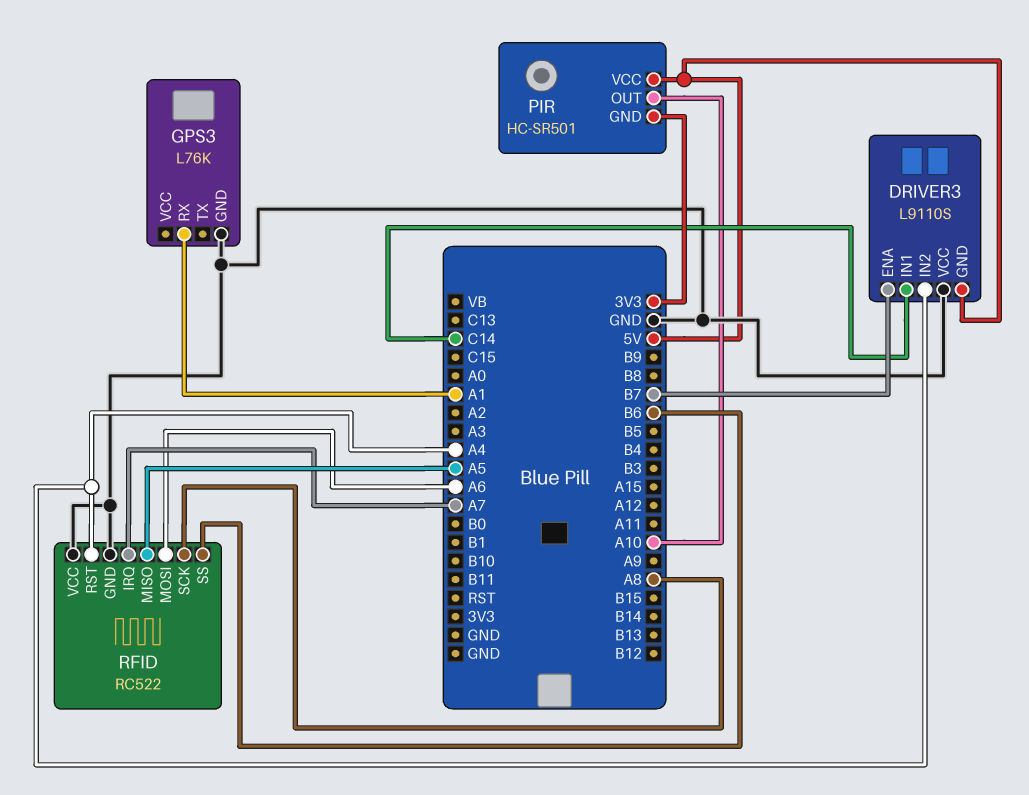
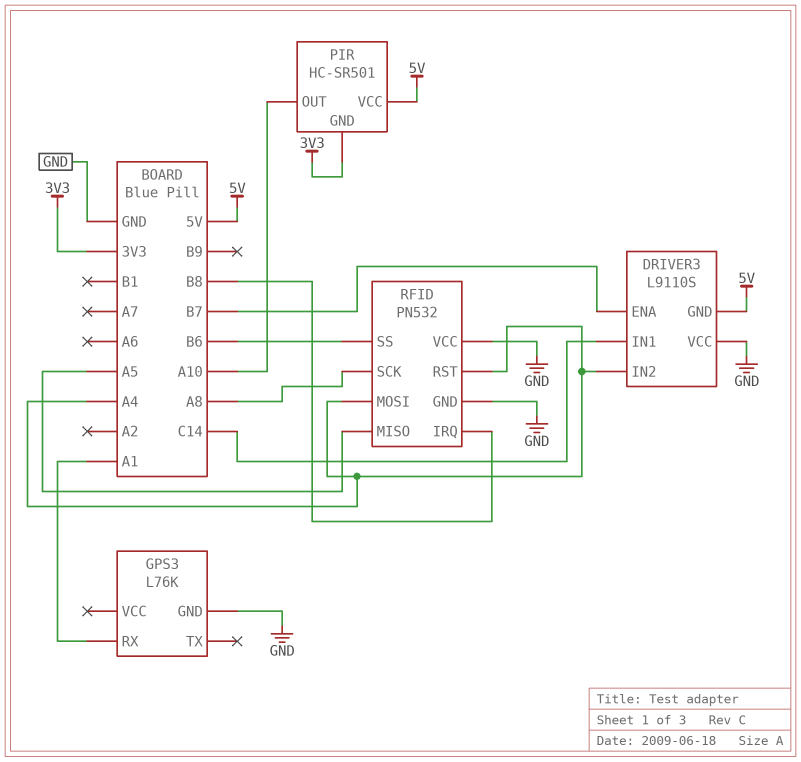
RFID: RC522 -> PN532
RFID pin IRQ: A7 -> B8
RFID pin MOSI: A6 -> A4

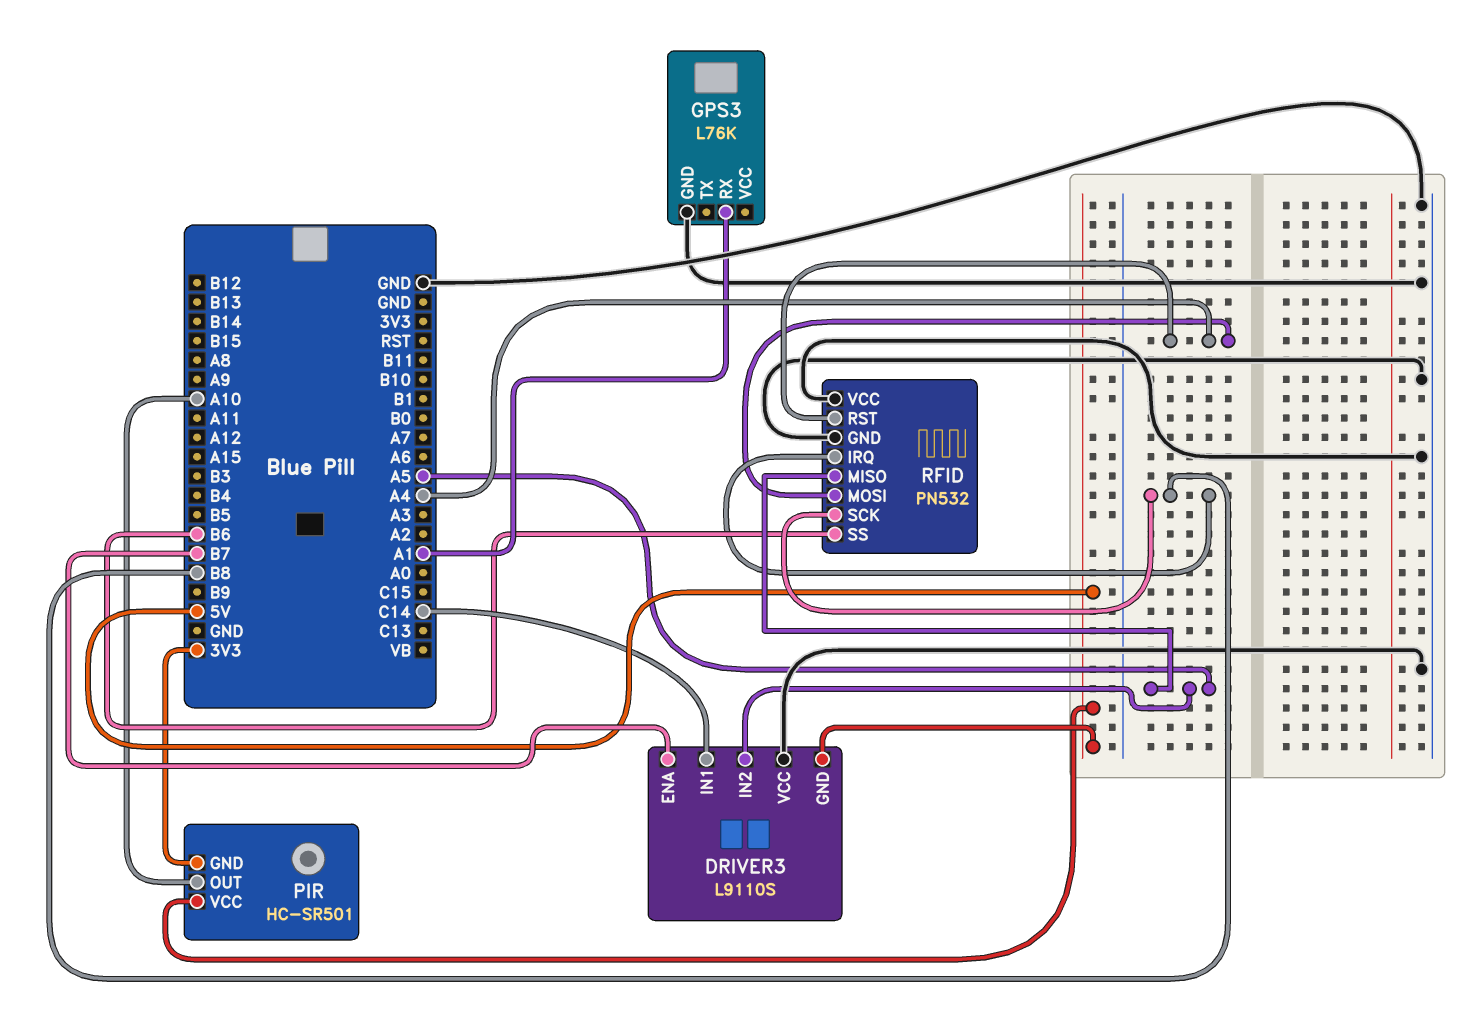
DRIVER3 pin IN2: A4 -> A5
RFID pin SCK: A8 -> B8

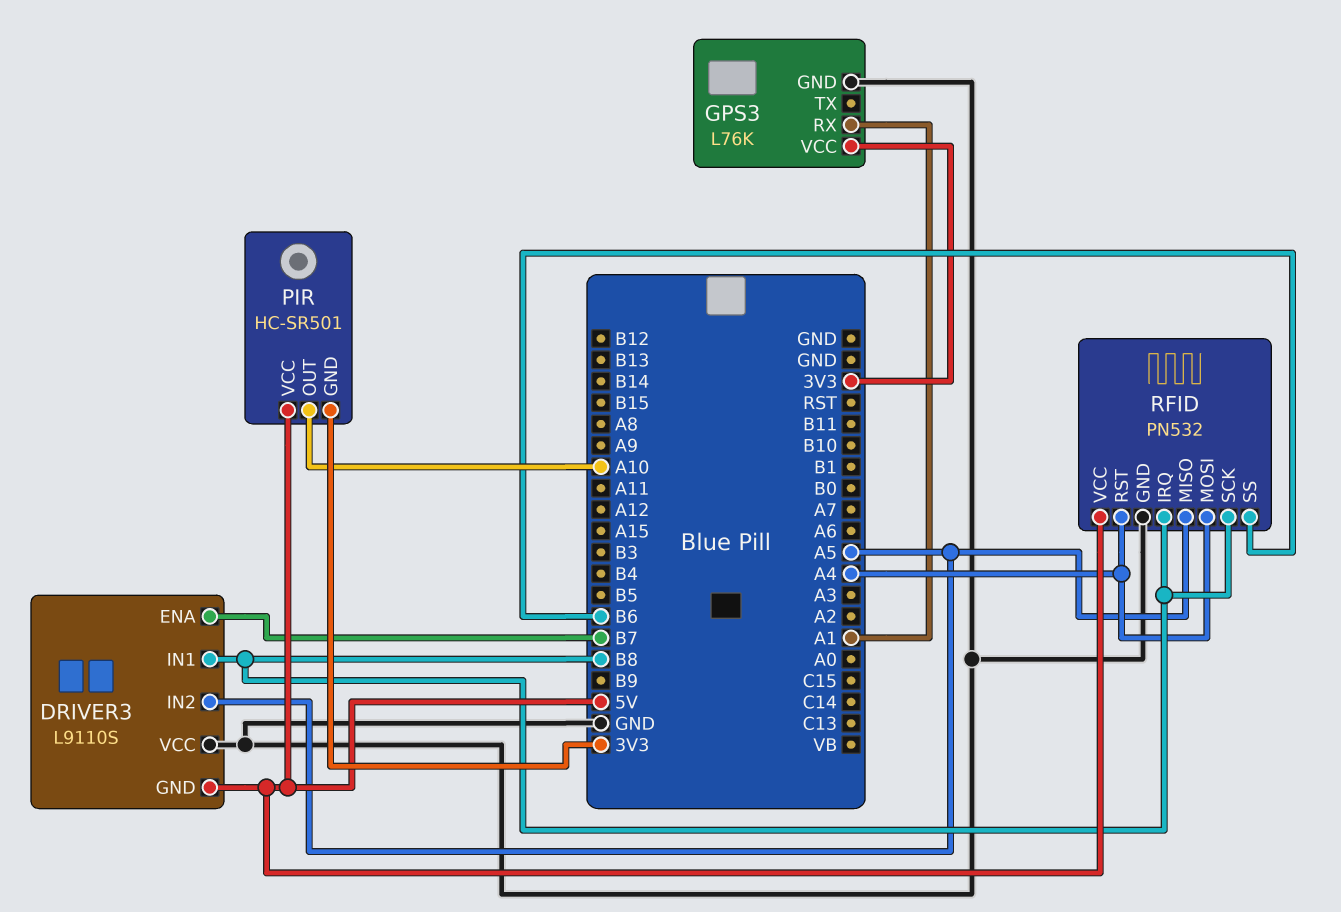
DRIVER3 pin IN1: C14 -> B8
GPS3 pin VCC: none -> 3V3
RFID pin VCC: GND -> 5V

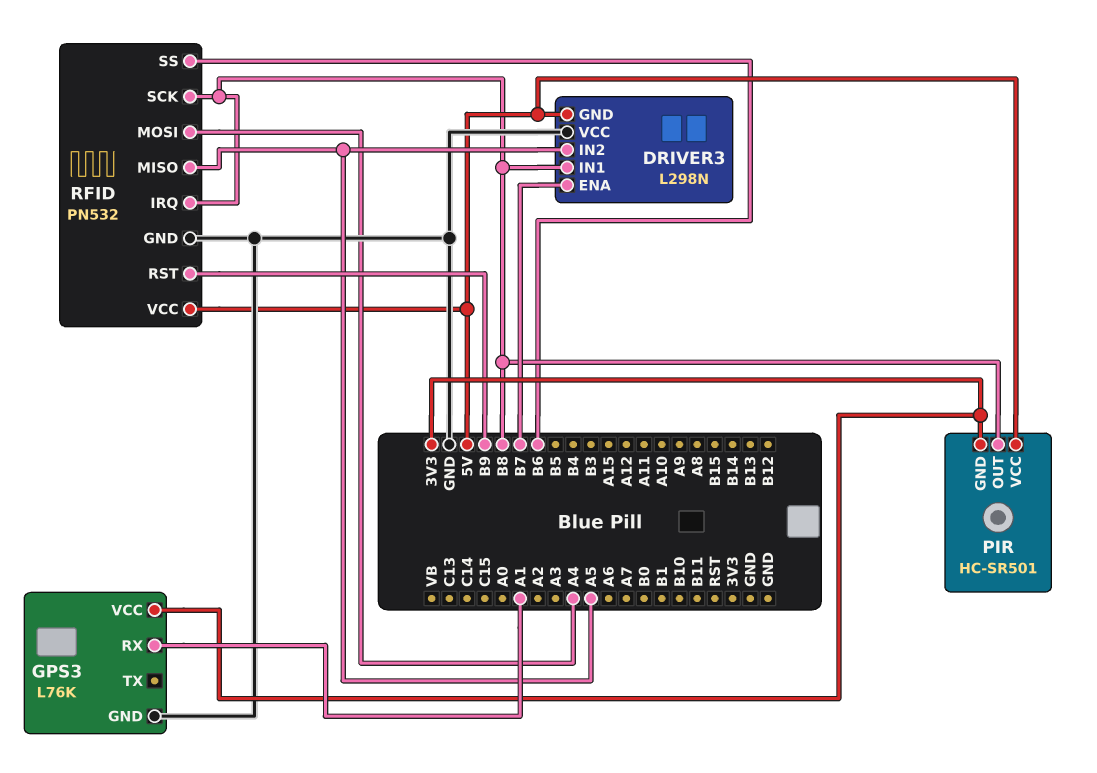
DRIVER3: L9110S -> L298N
PIR pin OUT: A10 -> B8
RFID pin RST: A4 -> B9

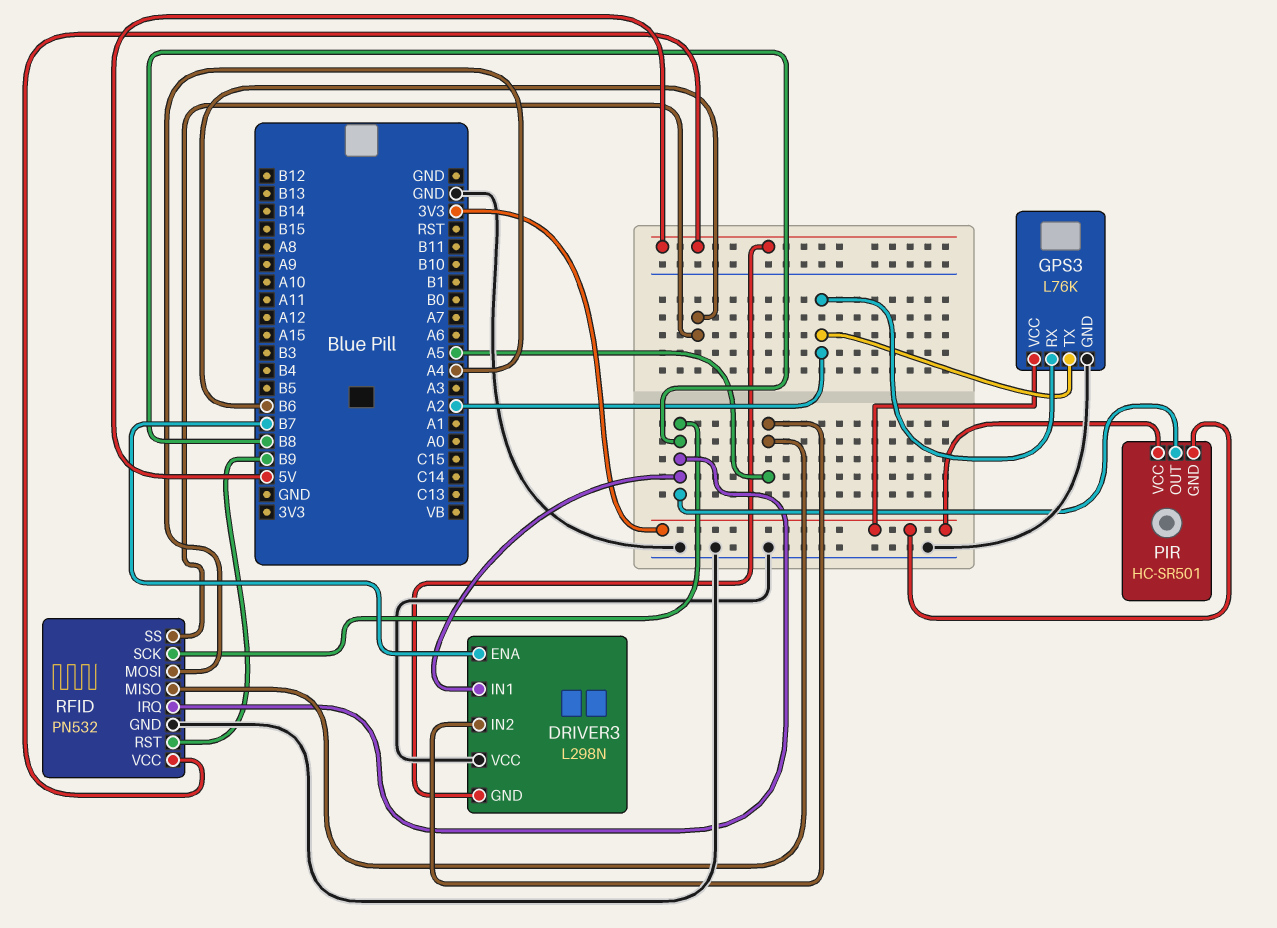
GPS3 pin RX: A1 -> A2
GPS3 pin TX: none -> A2
PIR pin VCC: 5V -> 3V3

